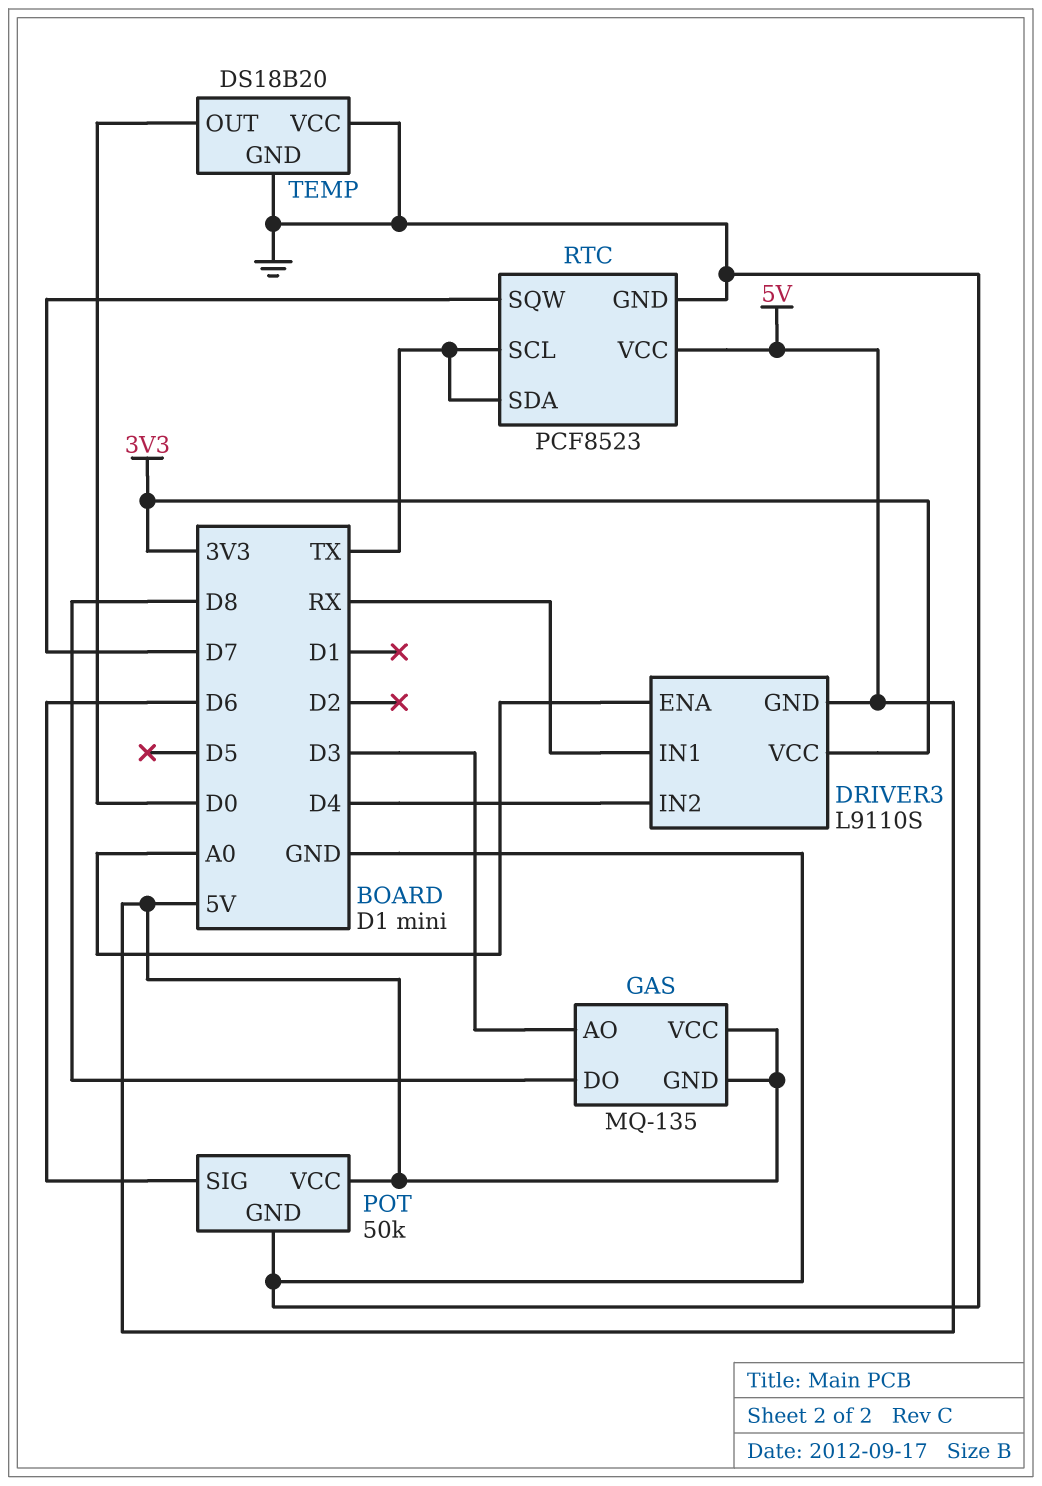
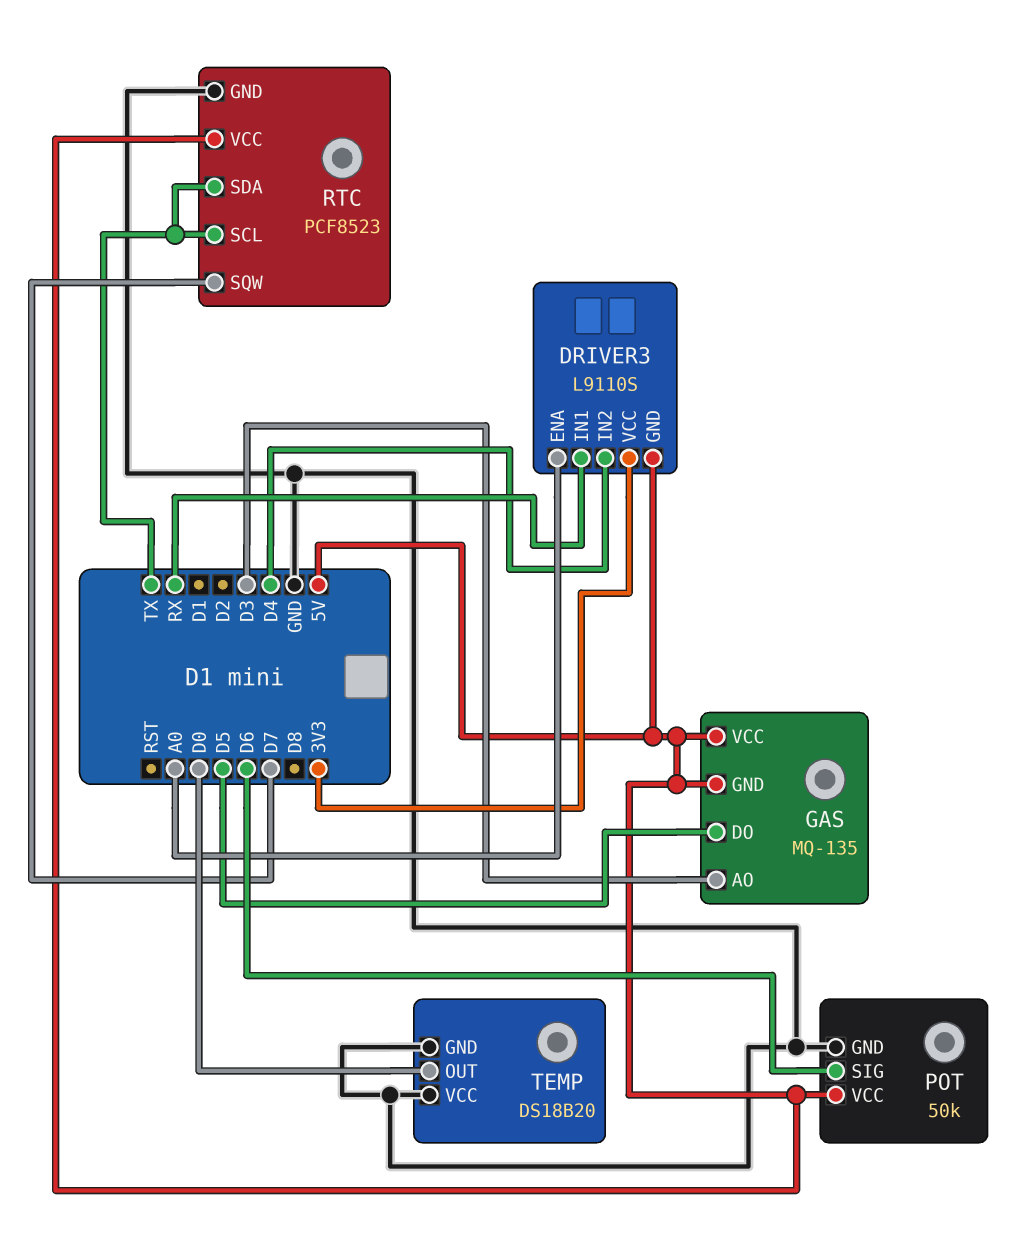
GAS pin DO: D8 -> D5

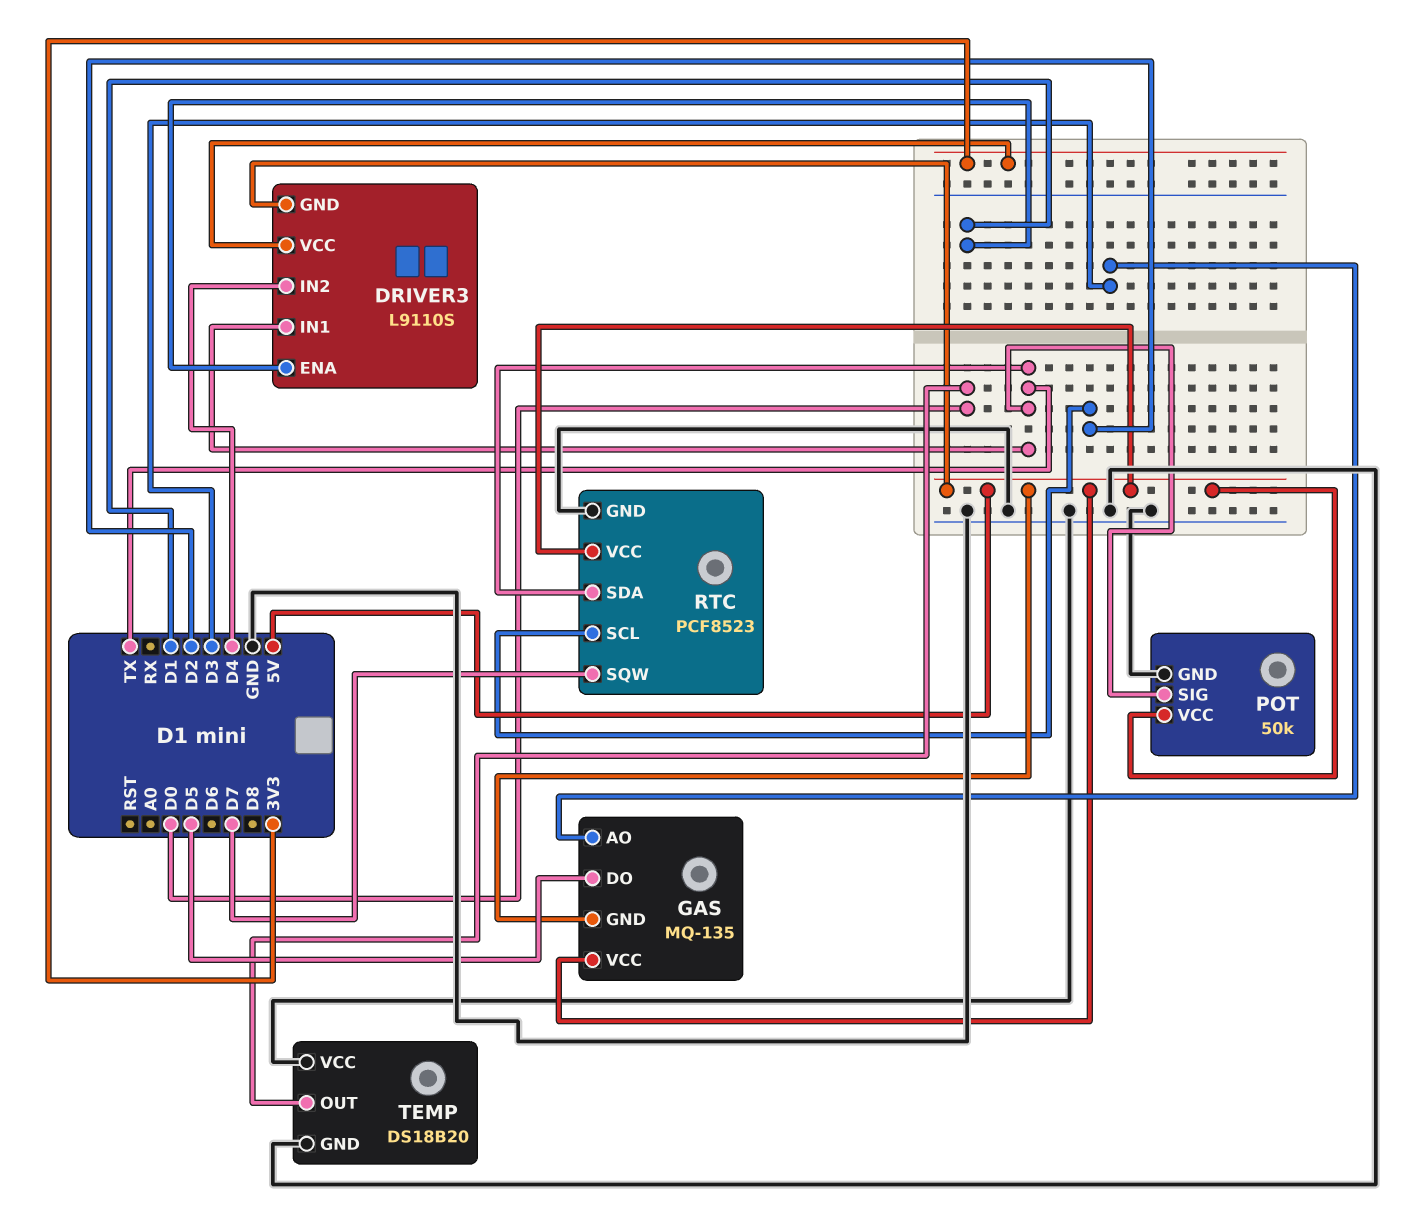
DRIVER3 pin ENA: A0 -> D1
DRIVER3 pin IN1: RX -> TX
POT pin SIG: D6 -> TX
RTC pin SCL: TX -> D2

